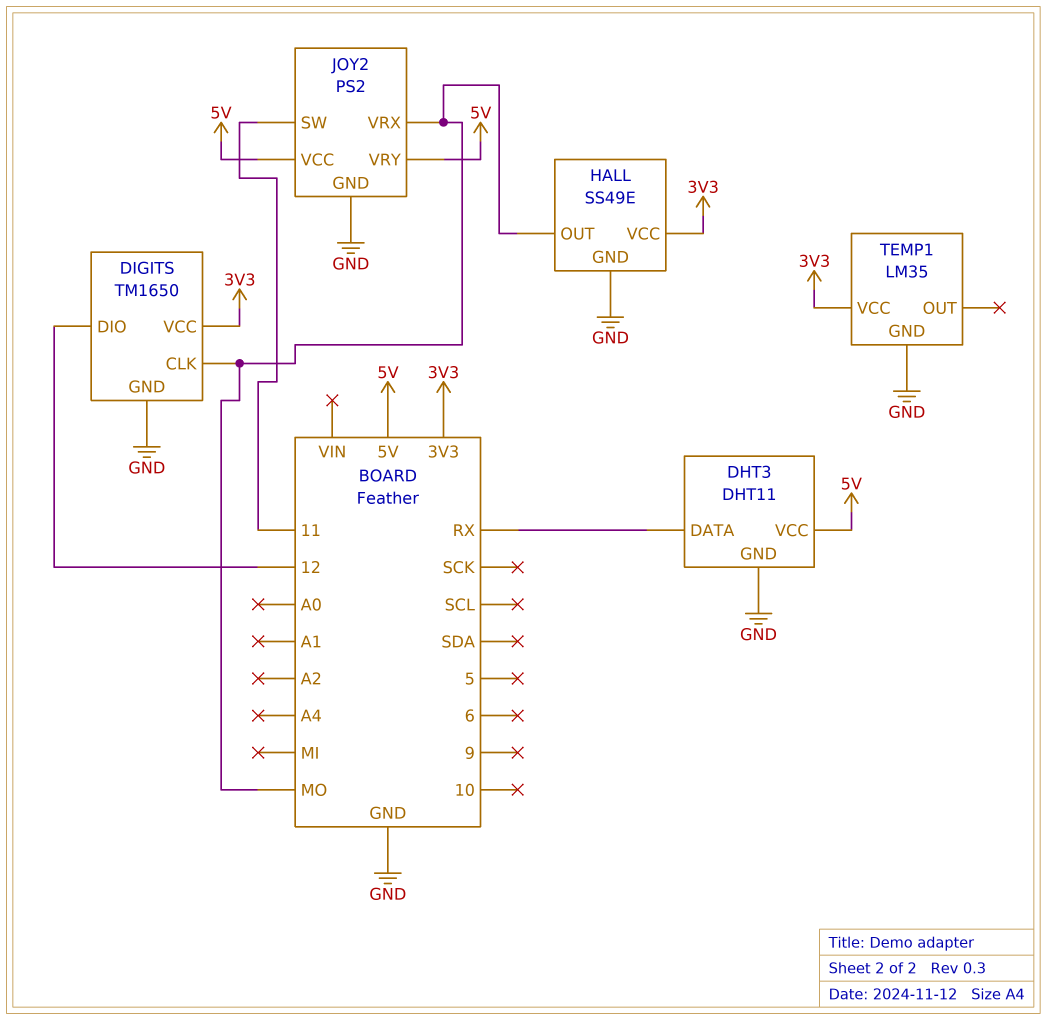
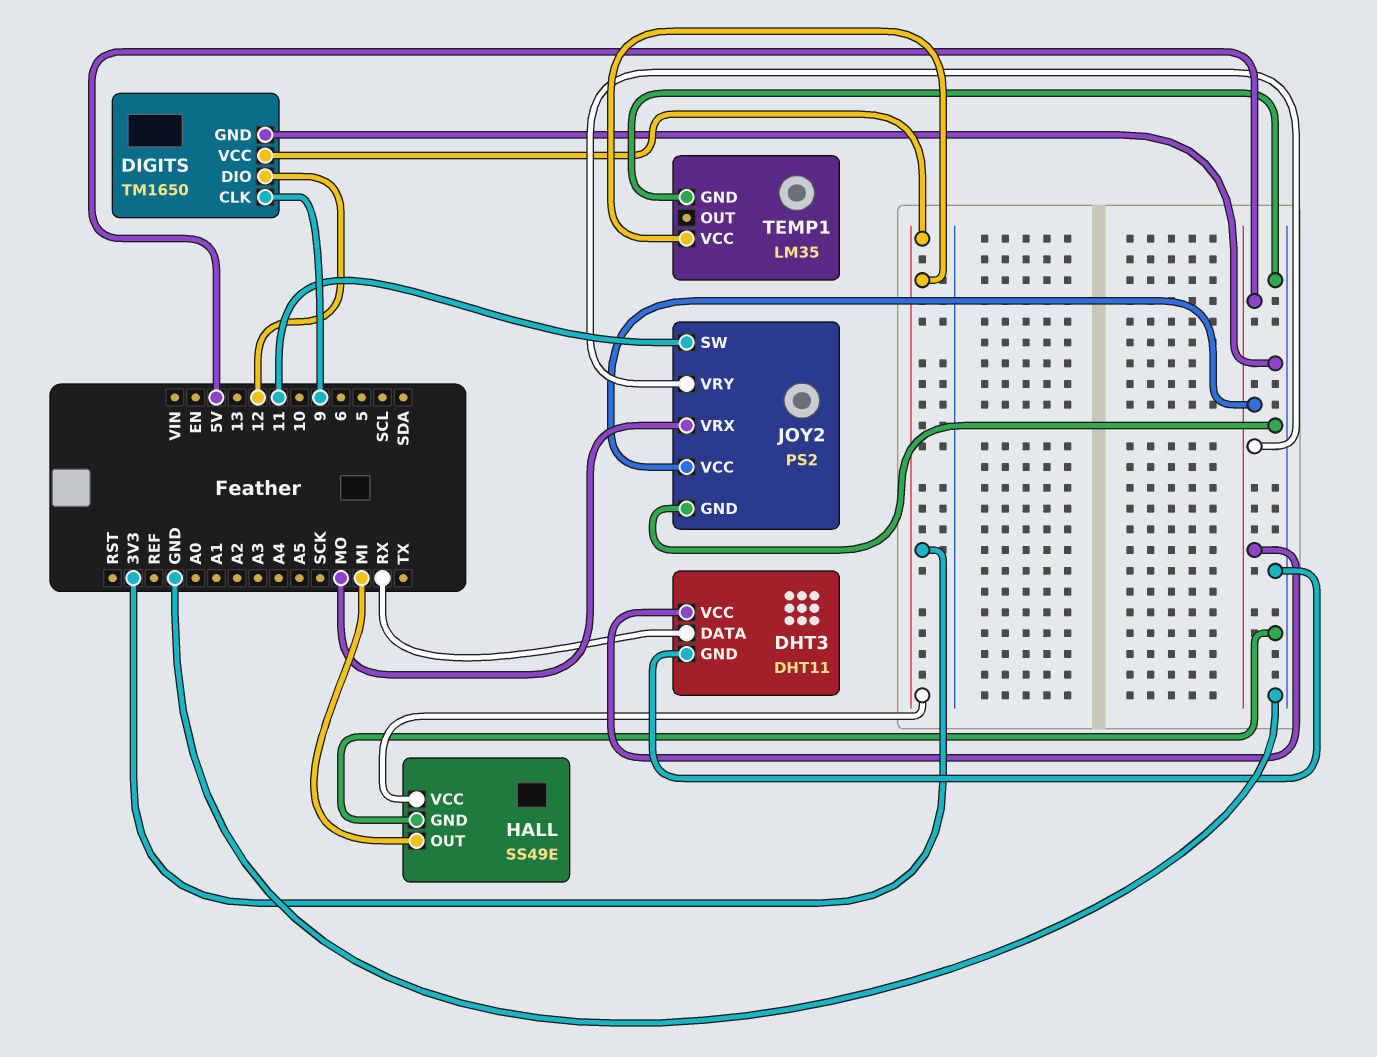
DIGITS pin CLK: MO -> 9
HALL pin OUT: MO -> MI

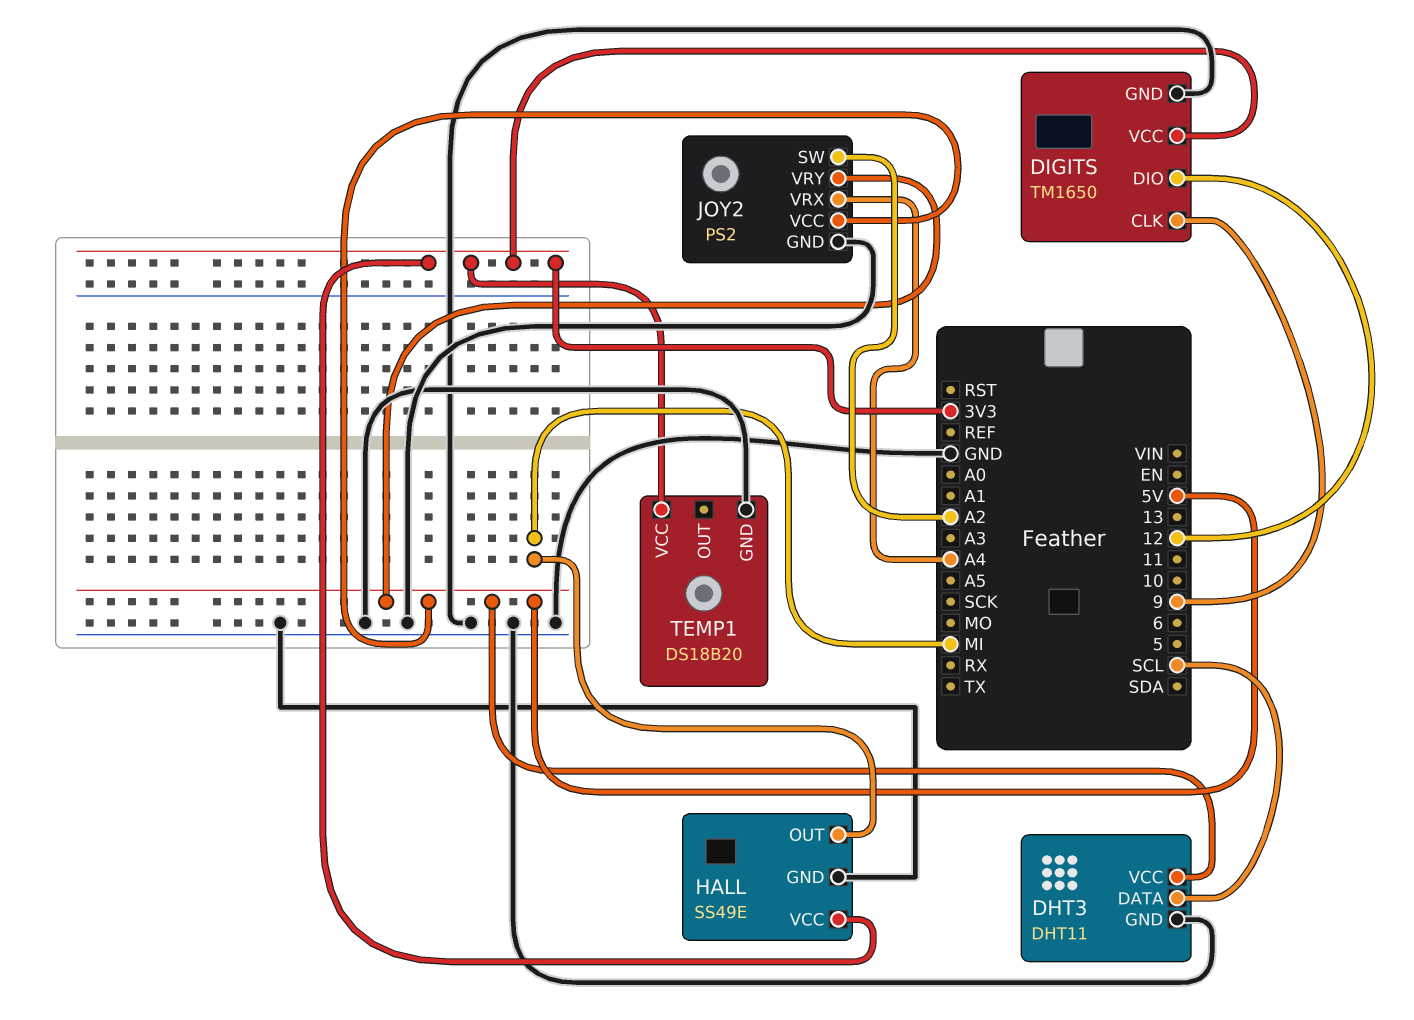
DHT3 pin DATA: RX -> SCL
JOY2 pin SW: 11 -> A2
JOY2 pin VRX: MO -> A4
TEMP1: LM35 -> DS18B20

